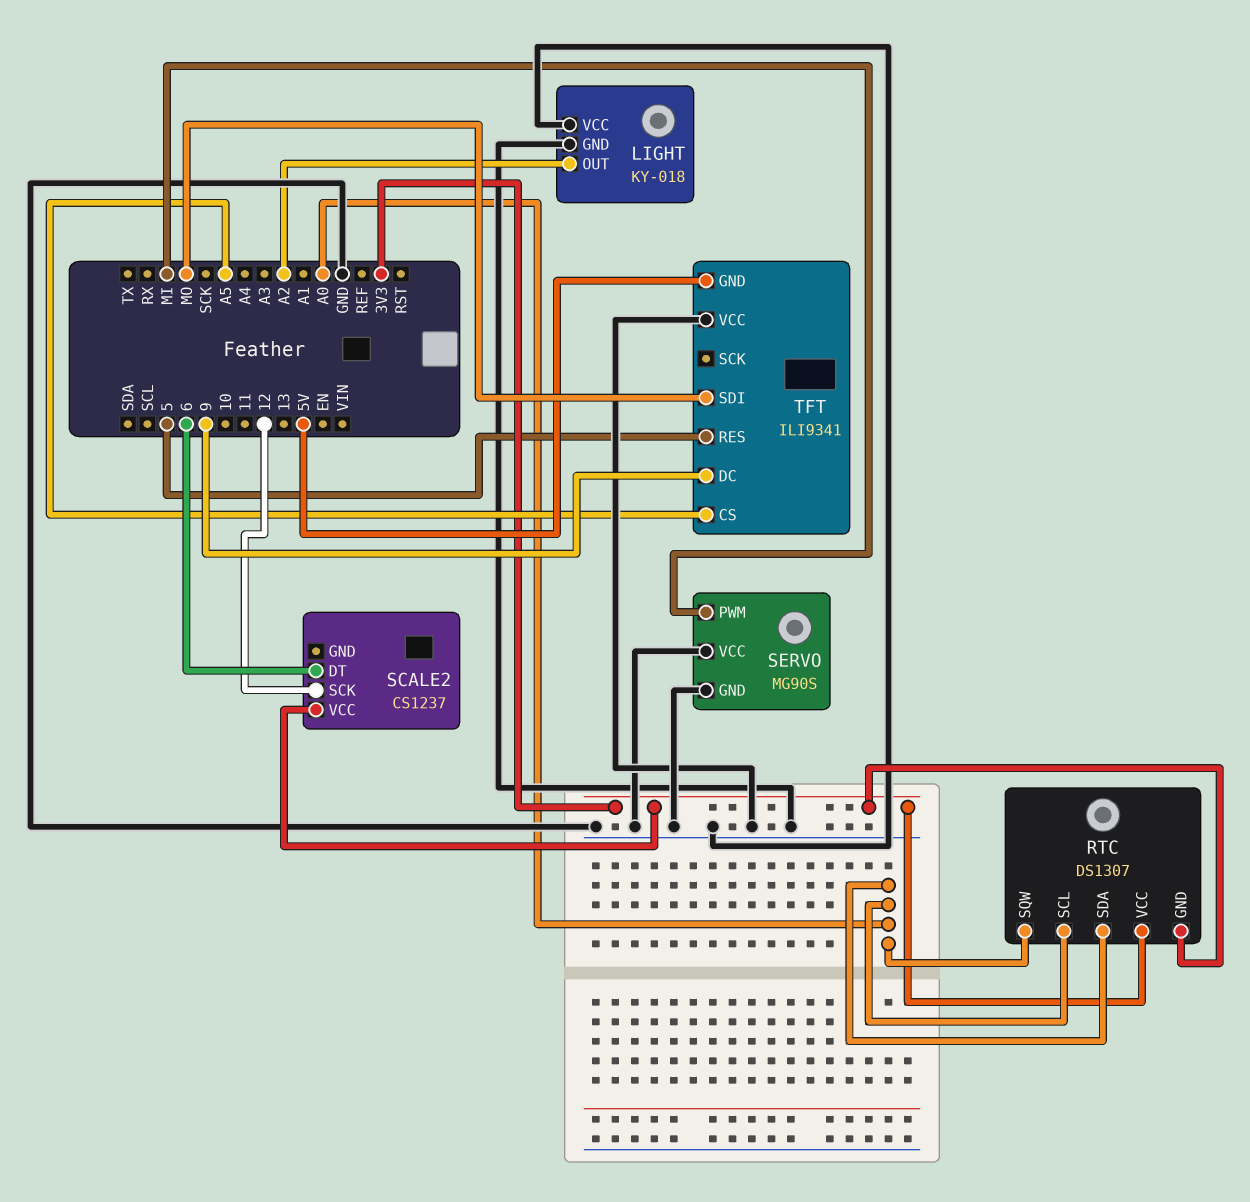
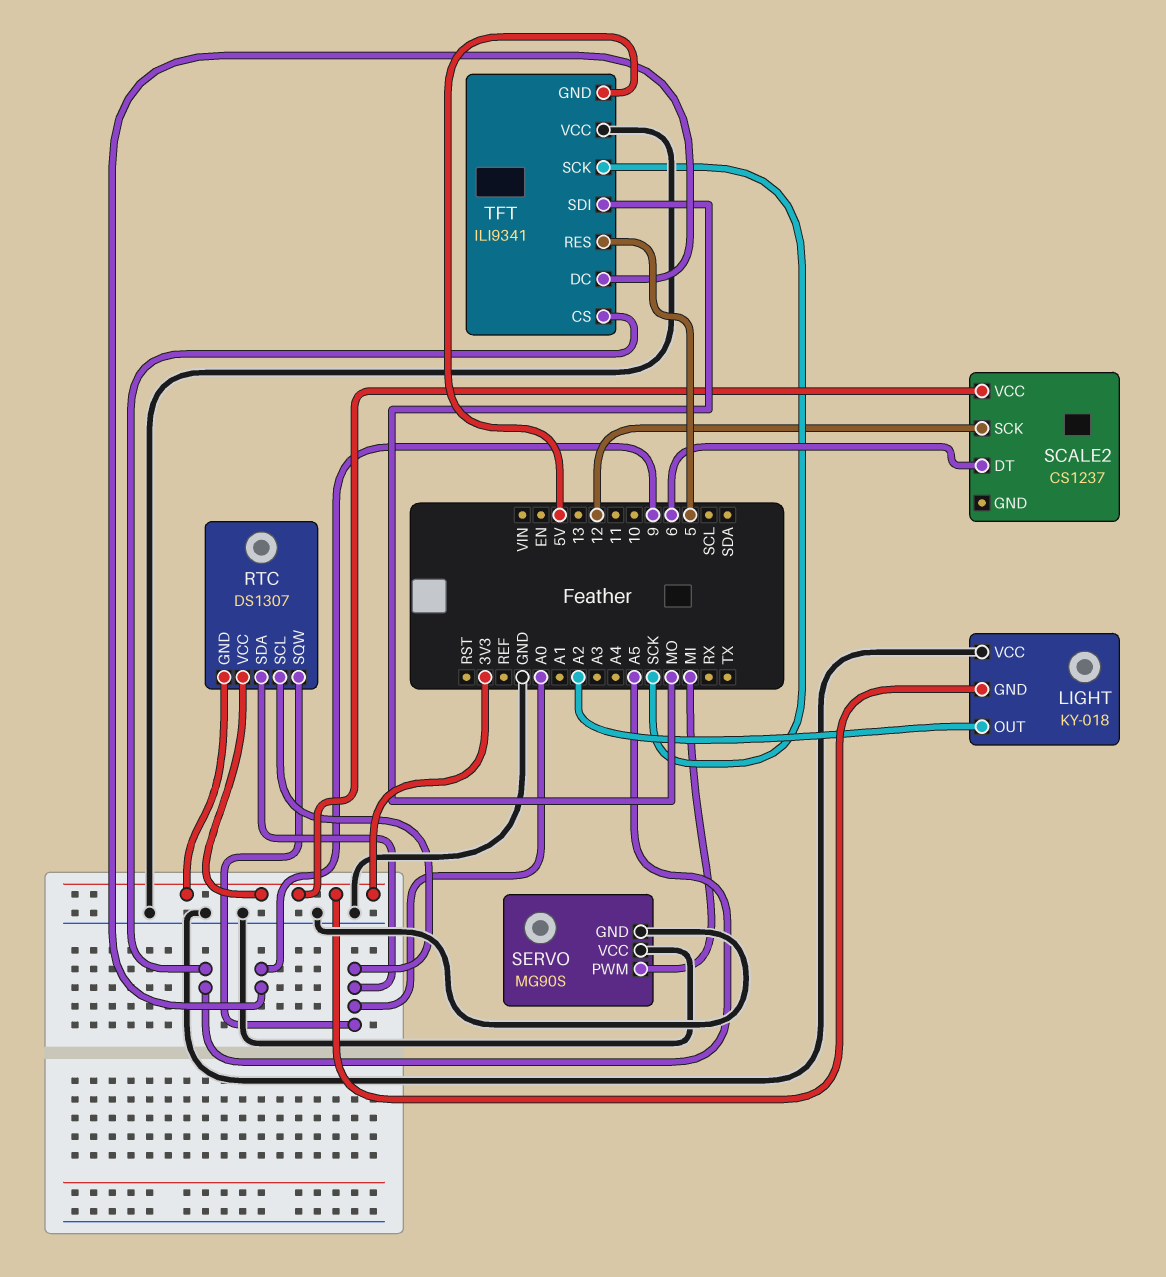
LIGHT pin GND: GND -> 3V3
TFT pin SCK: none -> SCK

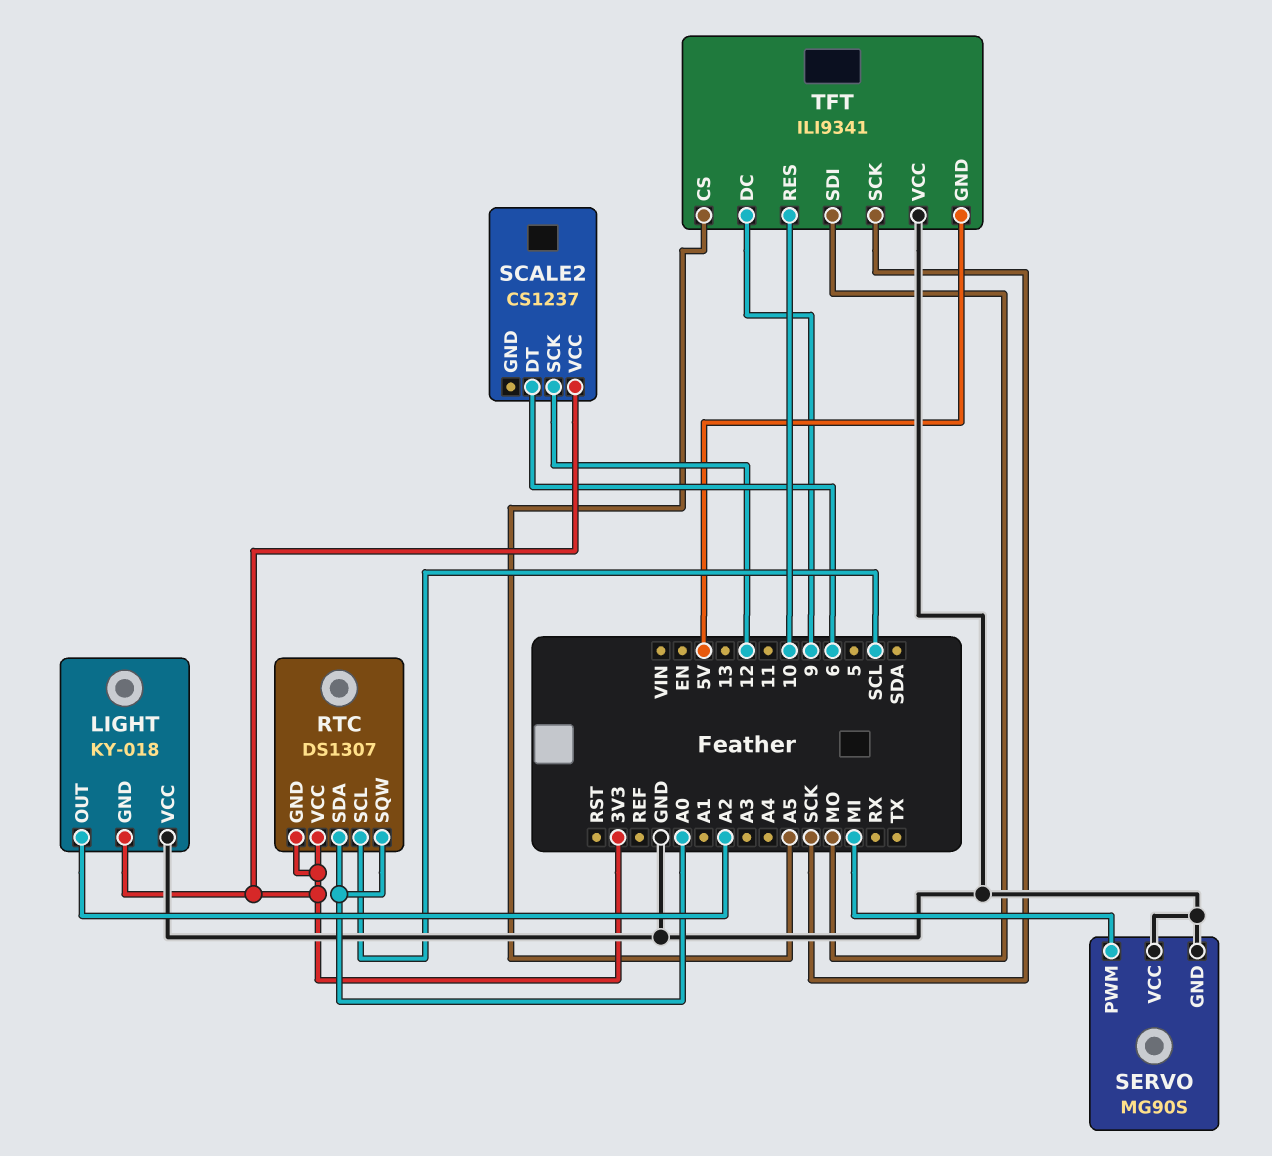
RTC pin SCL: A0 -> SCL
TFT pin RES: 5 -> 10

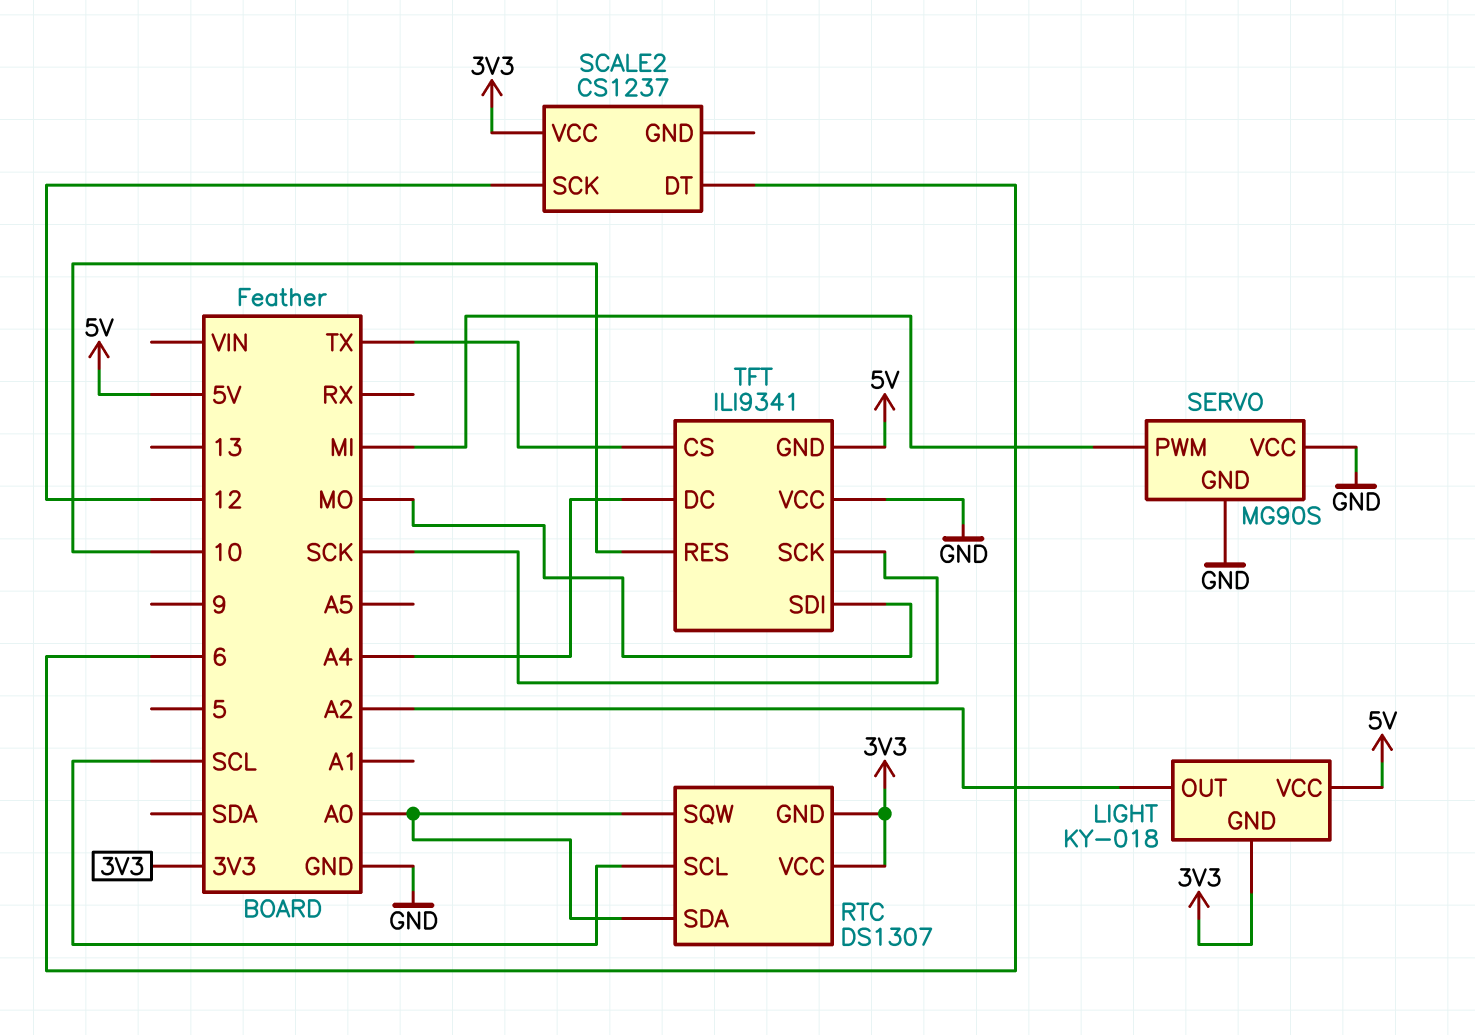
LIGHT pin VCC: GND -> 5V
TFT pin CS: A5 -> TX
TFT pin DC: 9 -> A4

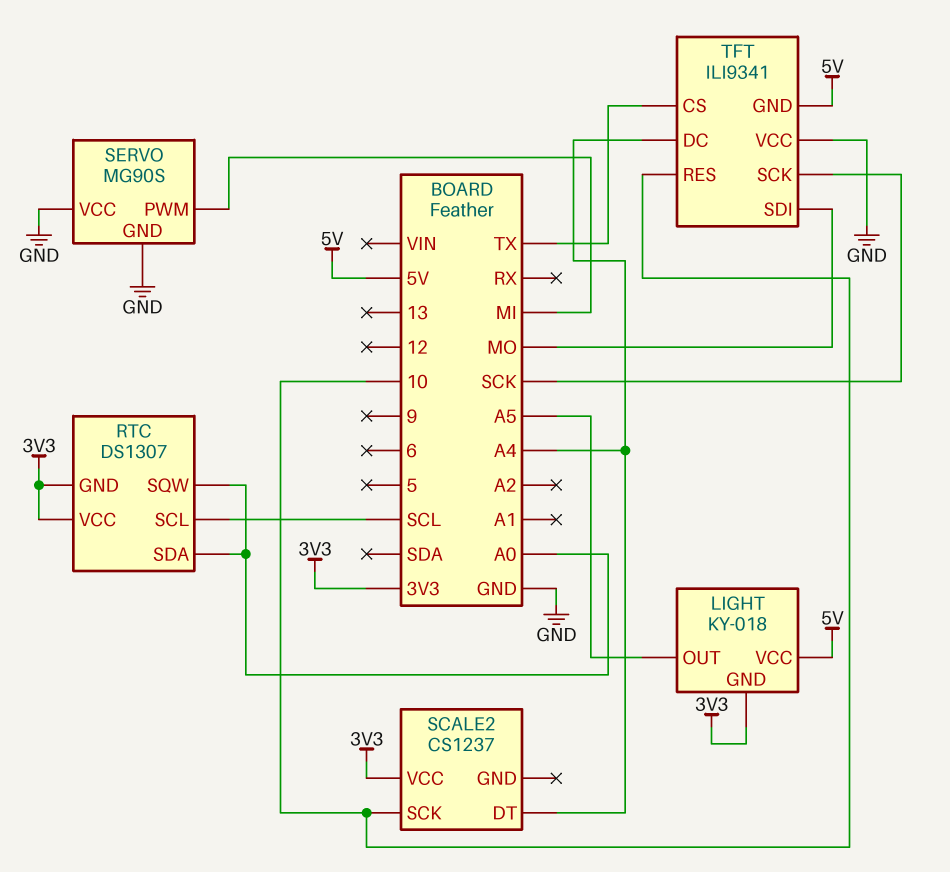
LIGHT pin OUT: A2 -> A5
SCALE2 pin DT: 6 -> A4
SCALE2 pin SCK: 12 -> 10

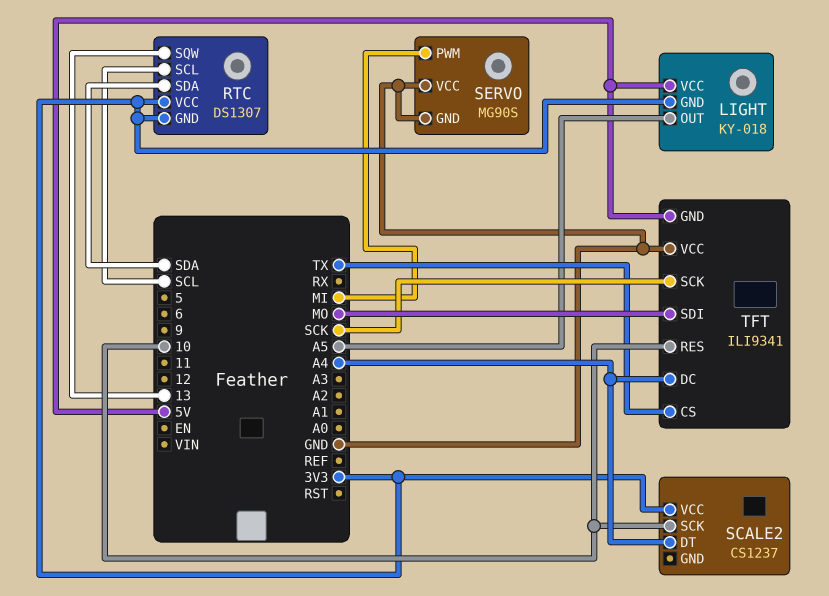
RTC pin SDA: A0 -> SDA
RTC pin SQW: A0 -> 13

